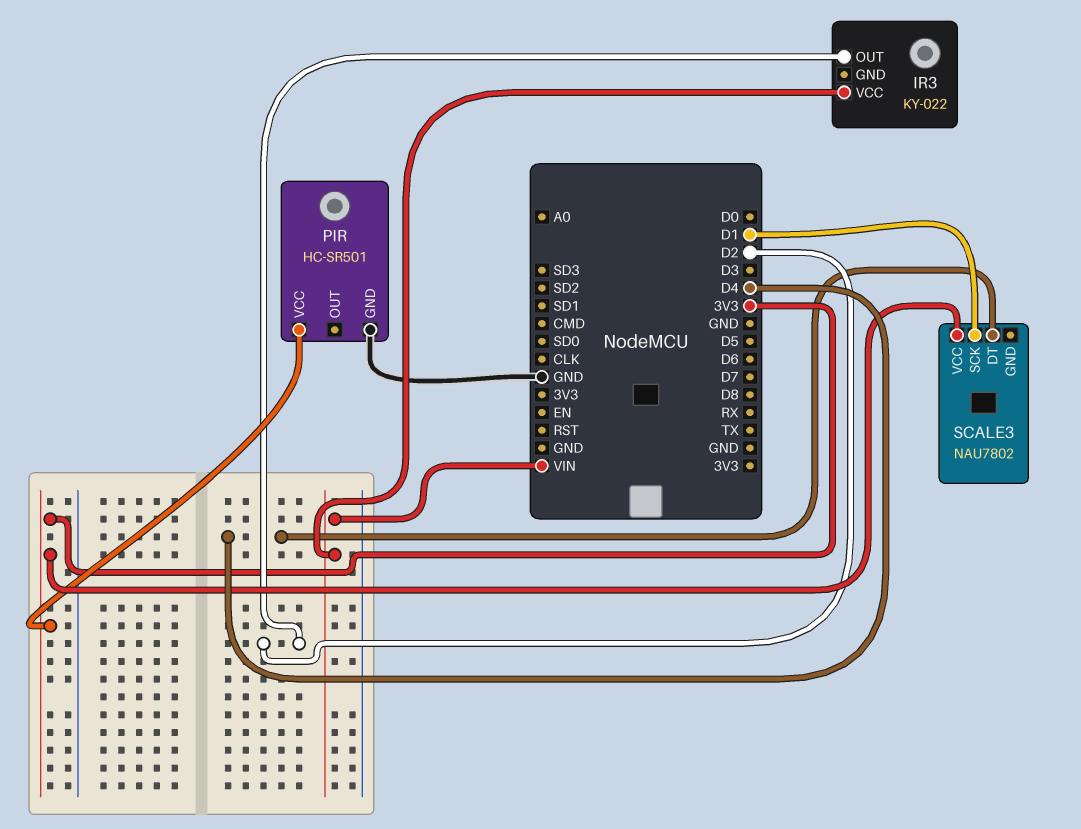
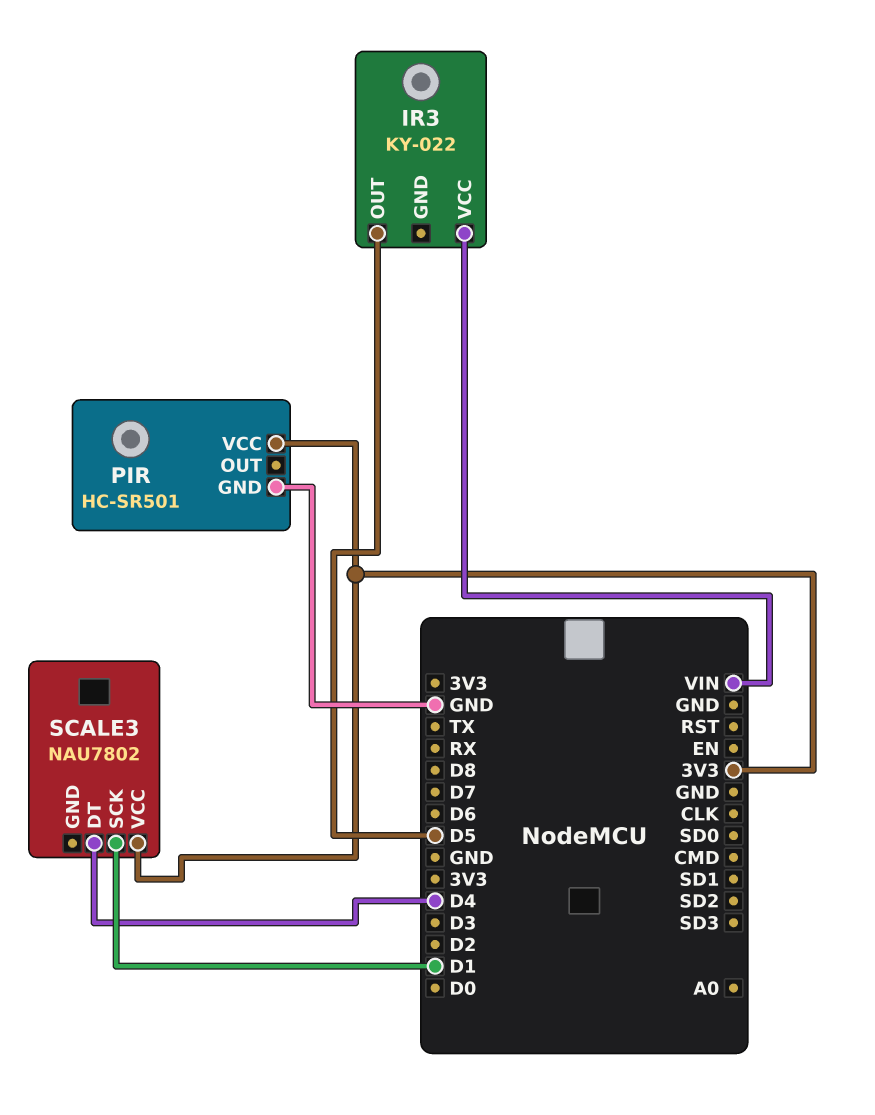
IR3 pin OUT: D2 -> D5

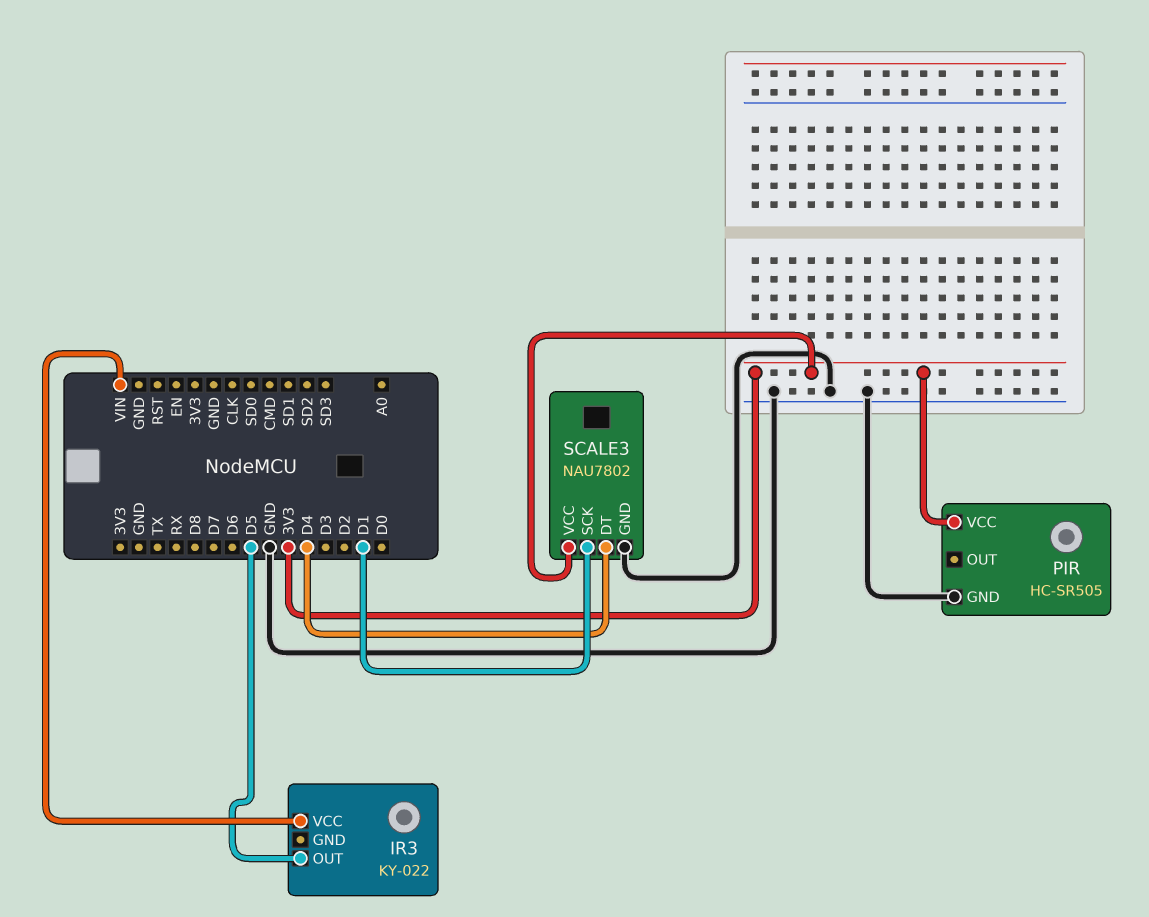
PIR: HC-SR501 -> HC-SR505
SCALE3 pin GND: none -> GND

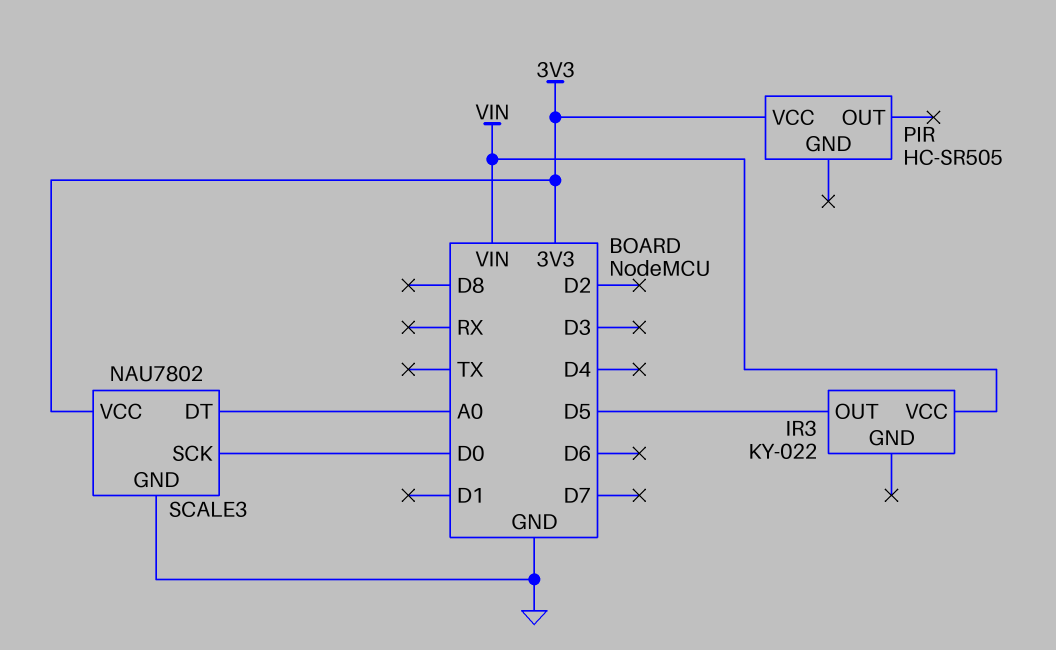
PIR pin GND: GND -> none
SCALE3 pin DT: D4 -> A0
SCALE3 pin SCK: D1 -> D0

